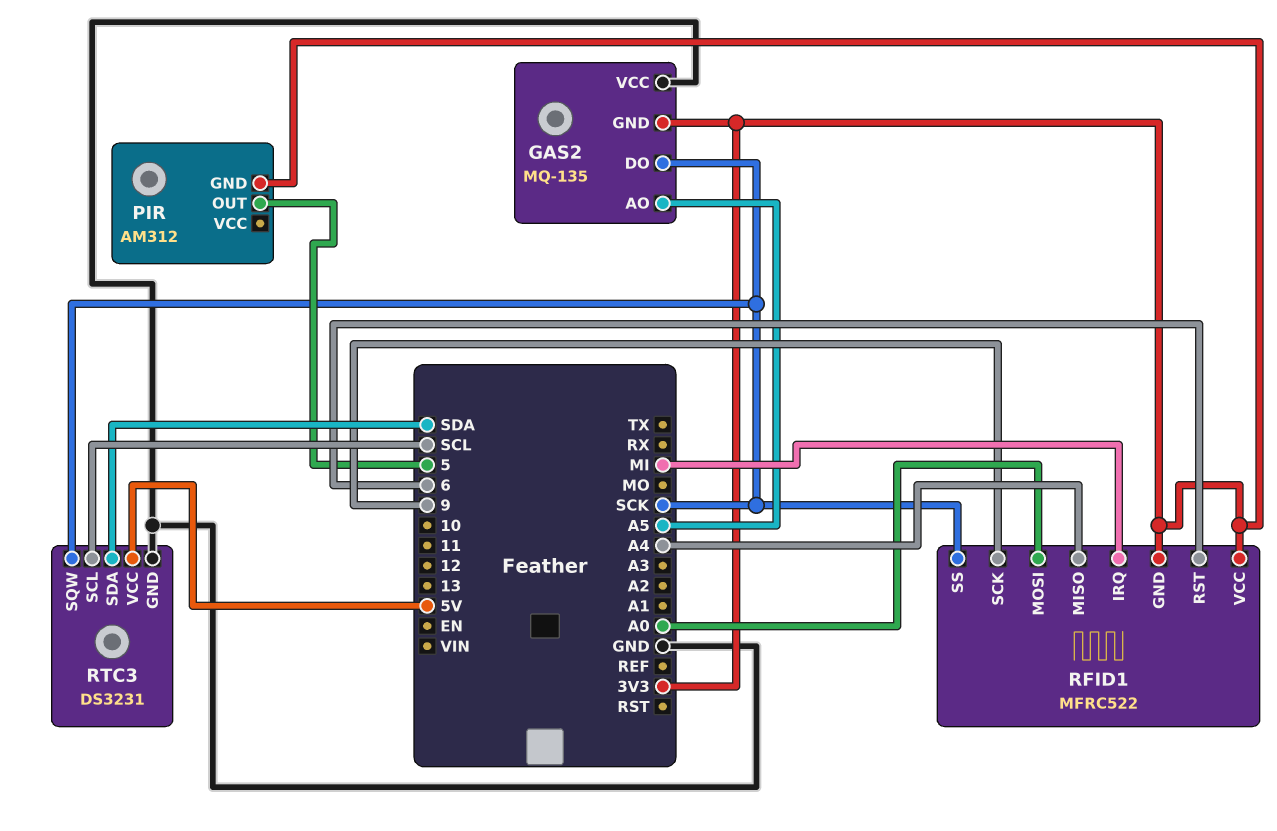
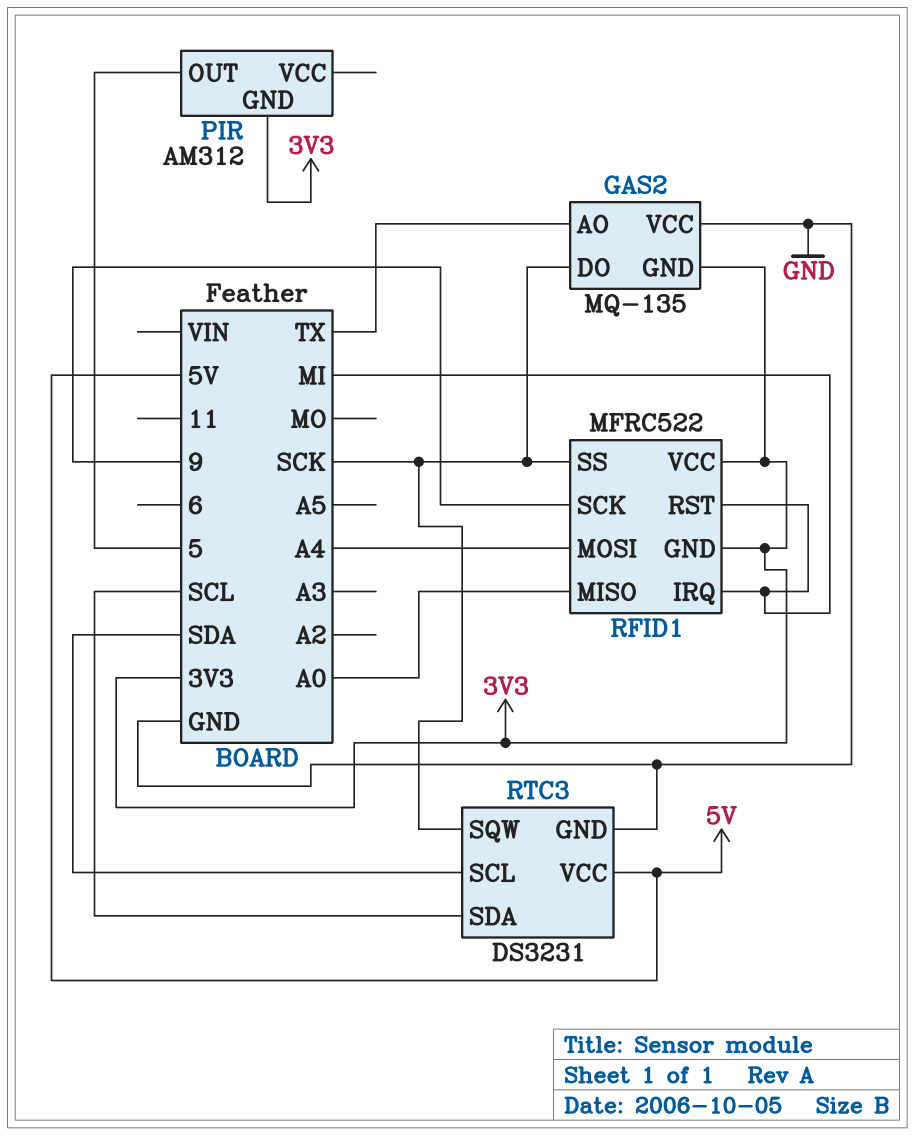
GAS2 pin AO: A5 -> TX
RFID1 pin MISO: A4 -> A0
RFID1 pin MOSI: A0 -> A4
RFID1 pin RST: 6 -> MI
RTC3 pin SCL: SCL -> SDA
RTC3 pin SDA: SDA -> SCL

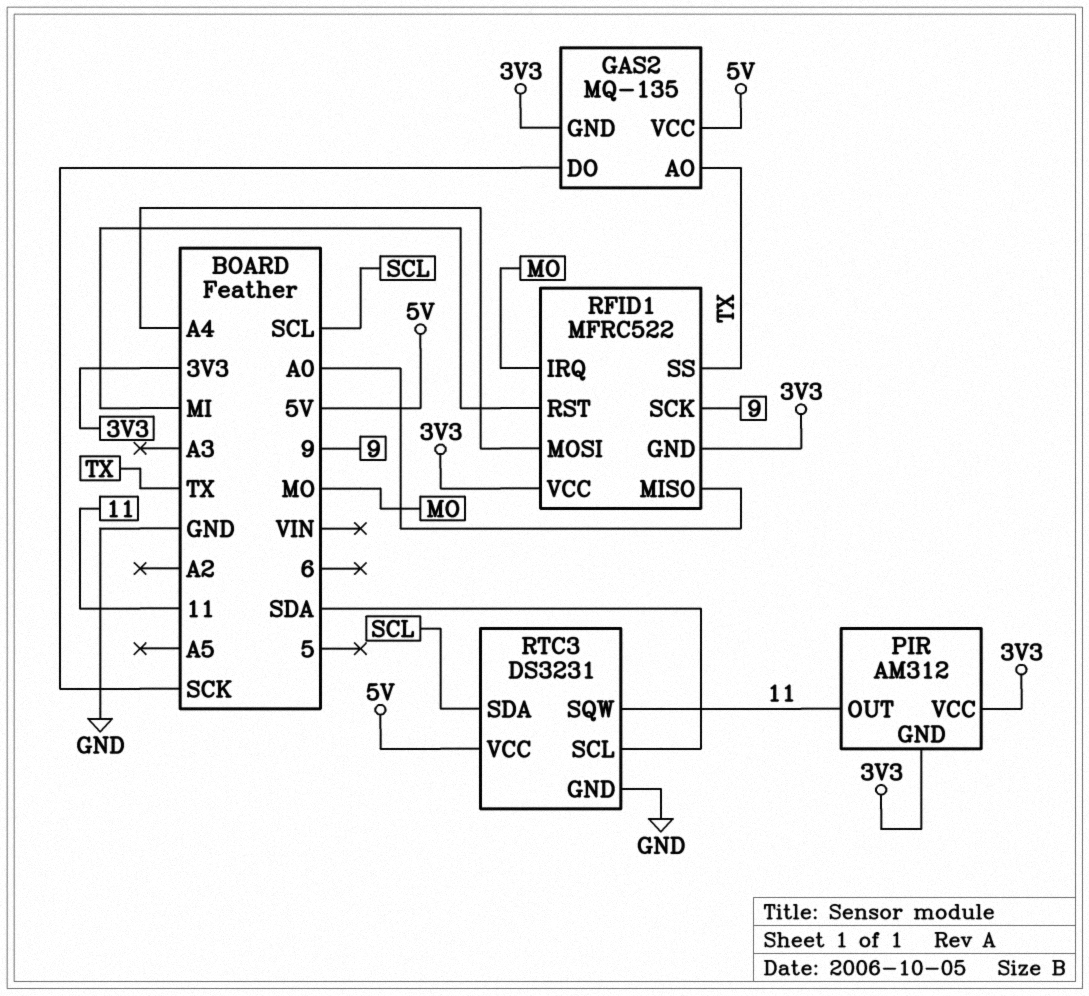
GAS2 pin VCC: GND -> 5V
PIR pin OUT: 5 -> 11
PIR pin VCC: none -> 3V3
RFID1 pin IRQ: MI -> MO
RFID1 pin SS: SCK -> TX
RTC3 pin SQW: SCK -> 11

